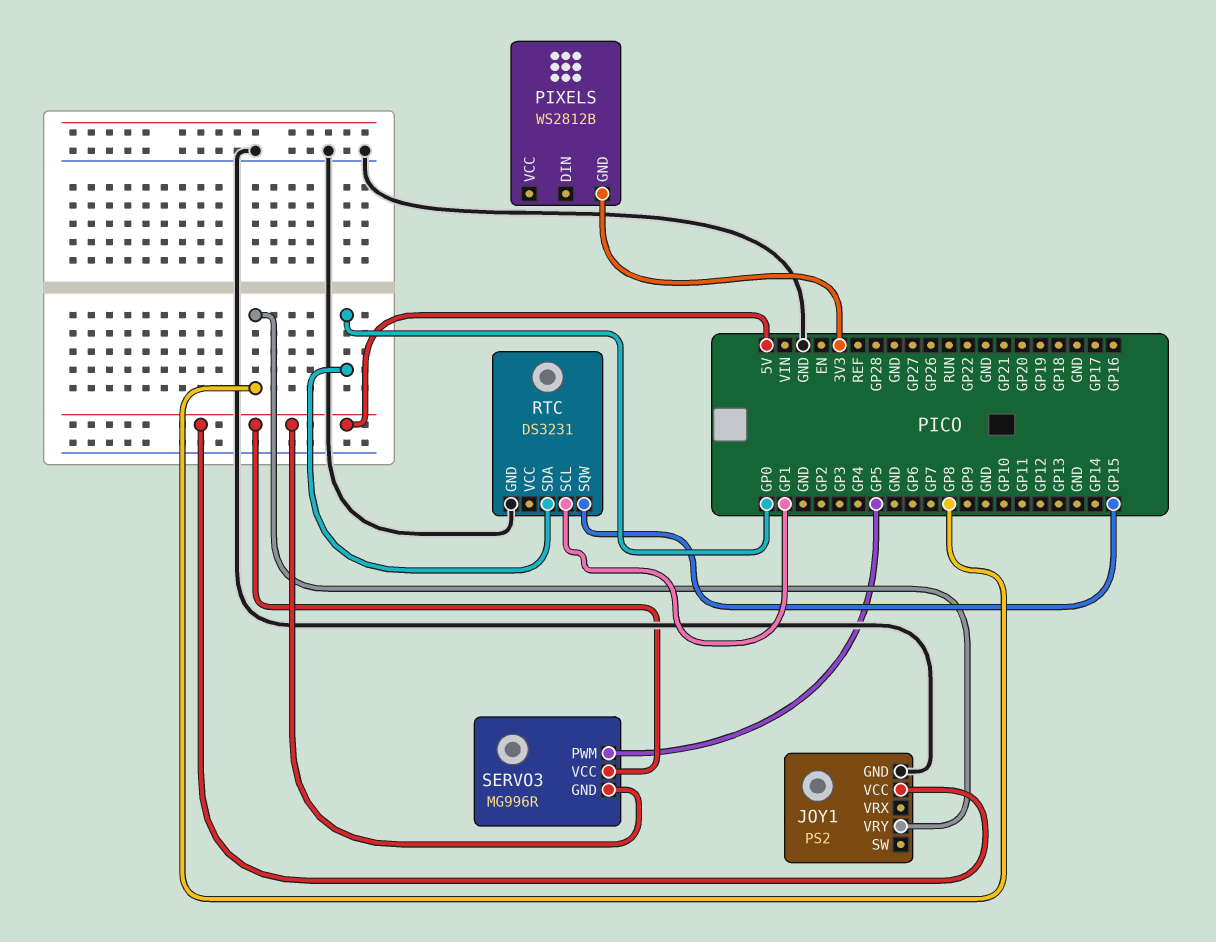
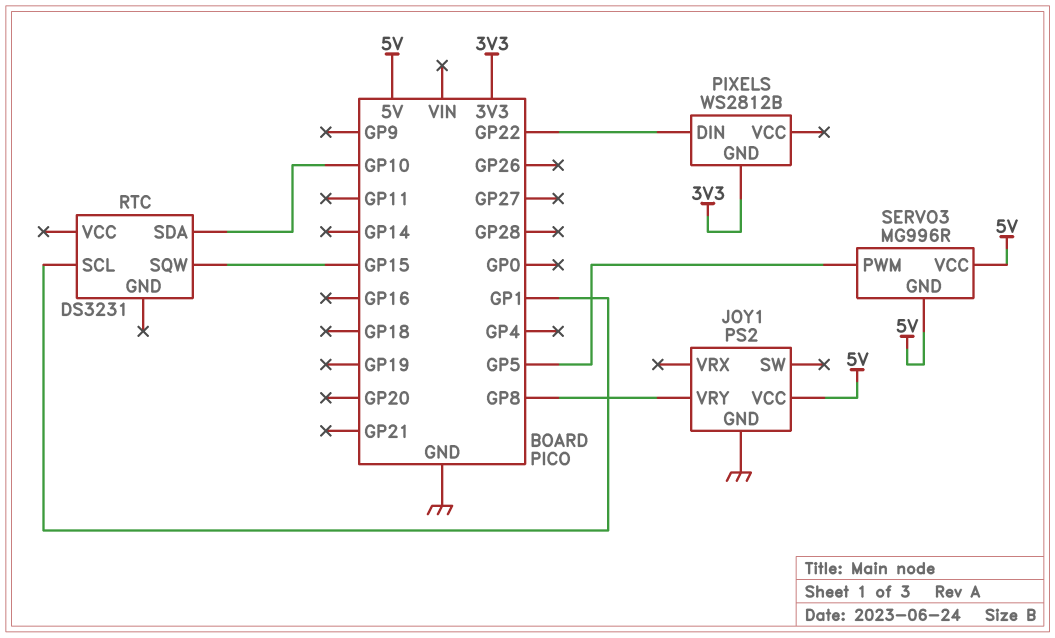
PIXELS pin DIN: none -> GP22
RTC pin GND: GND -> none
RTC pin SDA: GP0 -> GP10

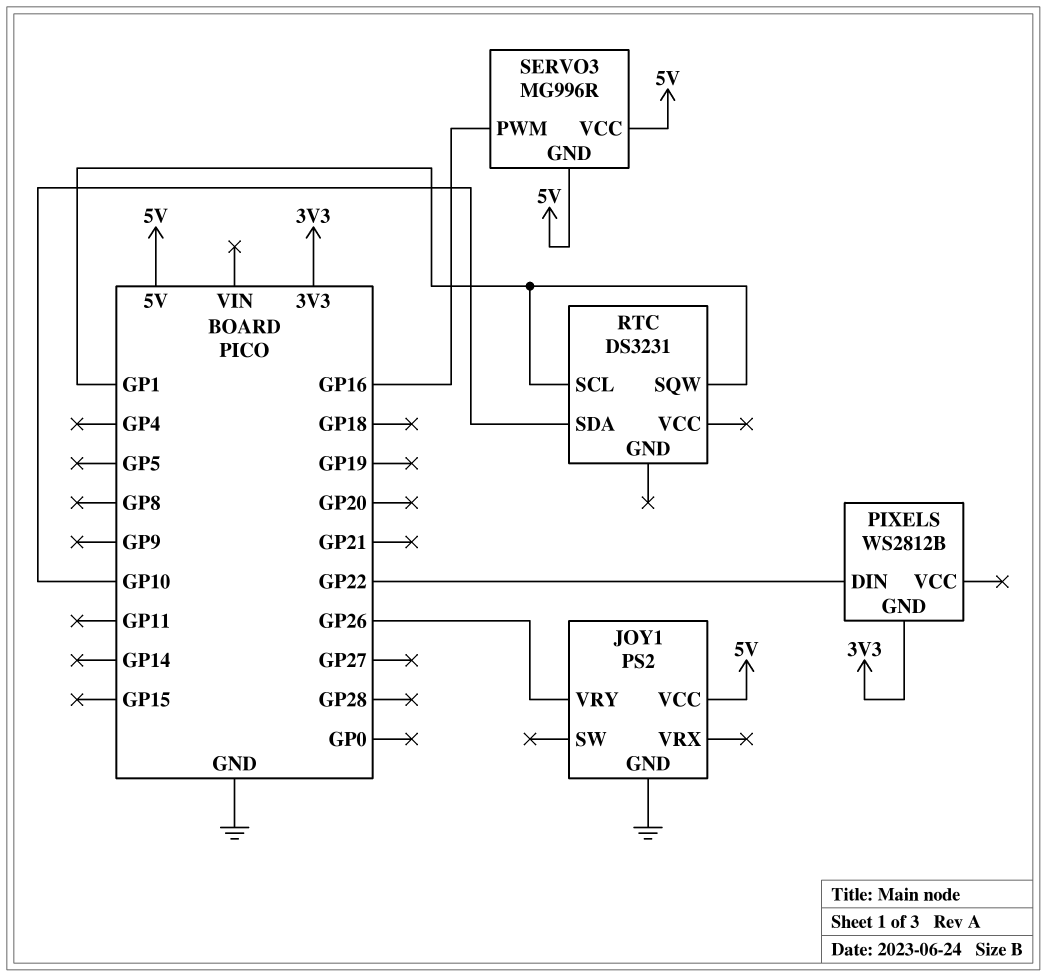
JOY1 pin VRY: GP8 -> GP26
RTC pin SQW: GP15 -> GP1
SERVO3 pin PWM: GP5 -> GP16

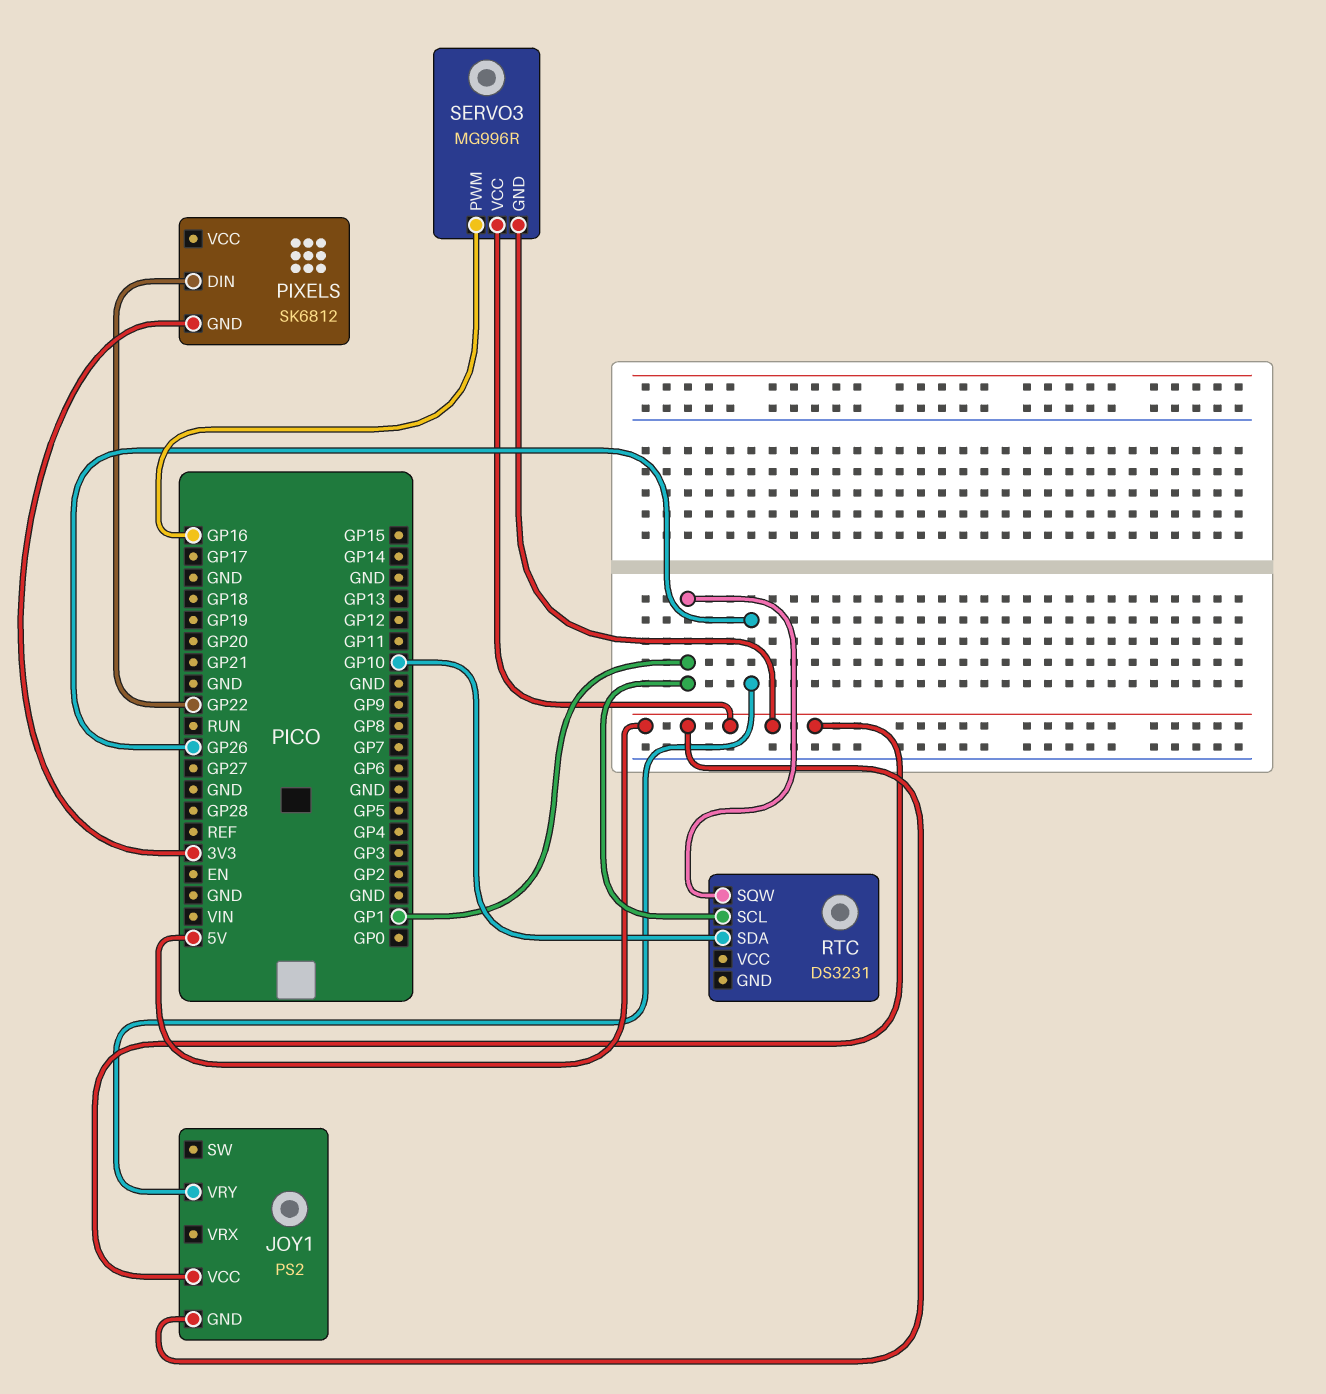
JOY1 pin GND: GND -> 5V
PIXELS: WS2812B -> SK6812

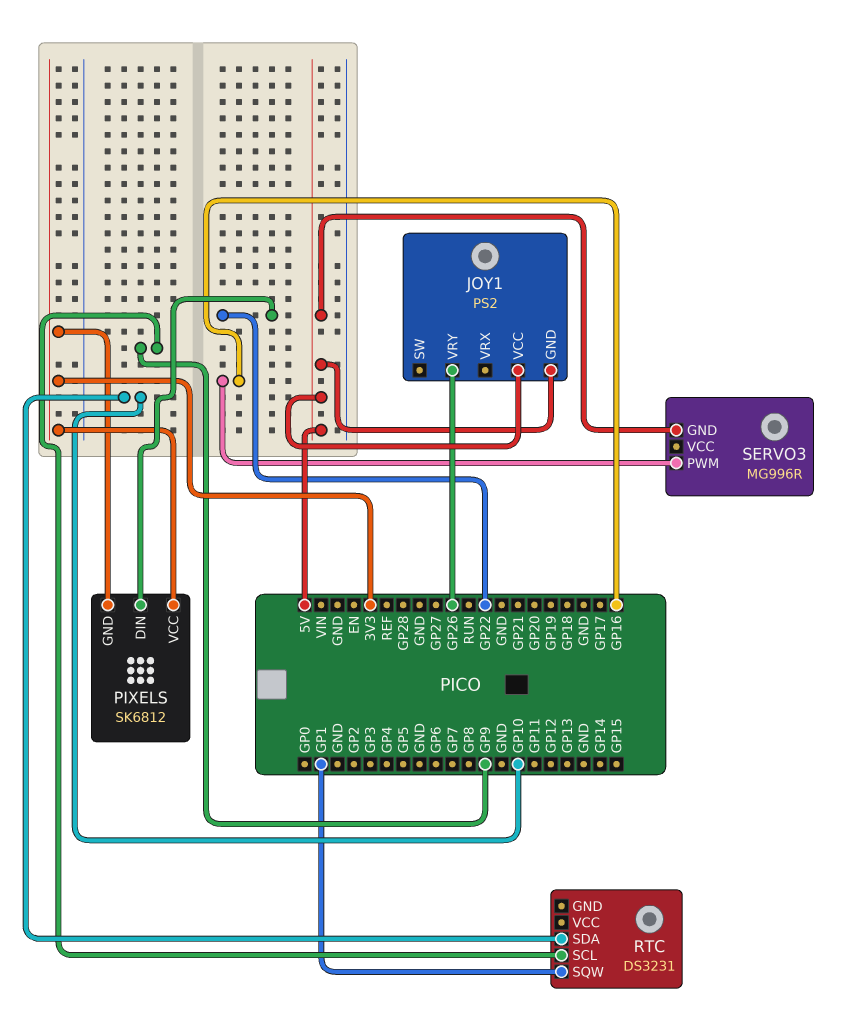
PIXELS pin VCC: none -> 3V3
RTC pin SCL: GP1 -> GP9
SERVO3 pin VCC: 5V -> none

